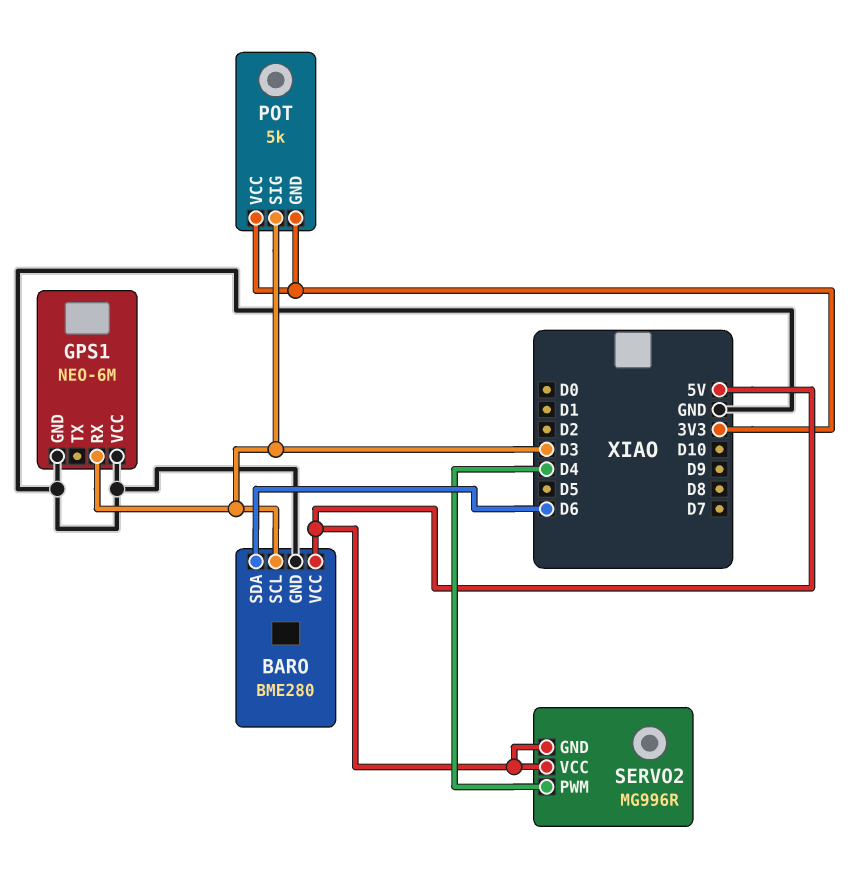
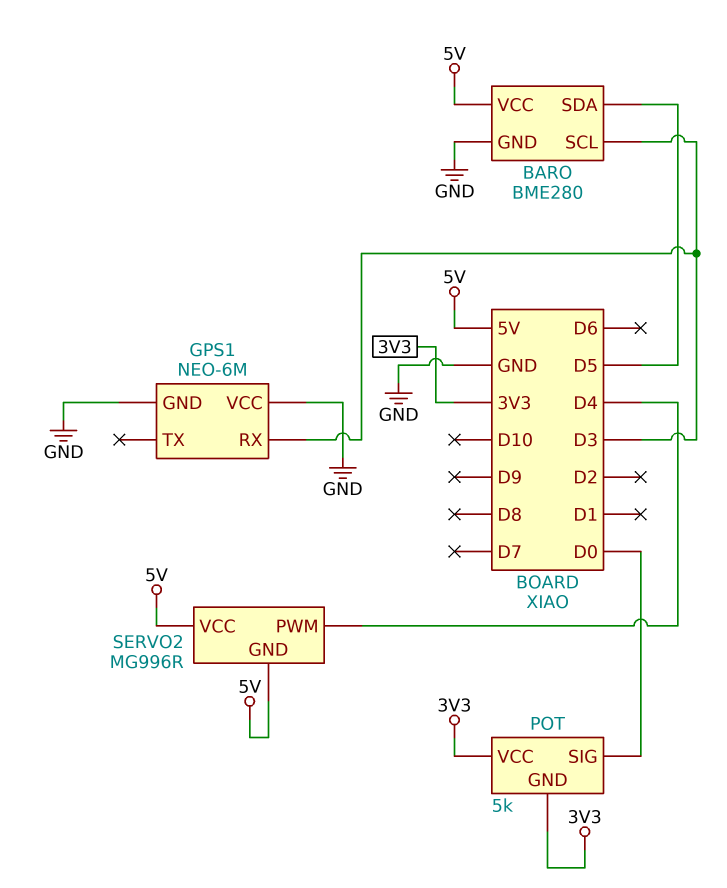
BARO pin SDA: D6 -> D5
POT pin SIG: D3 -> D0

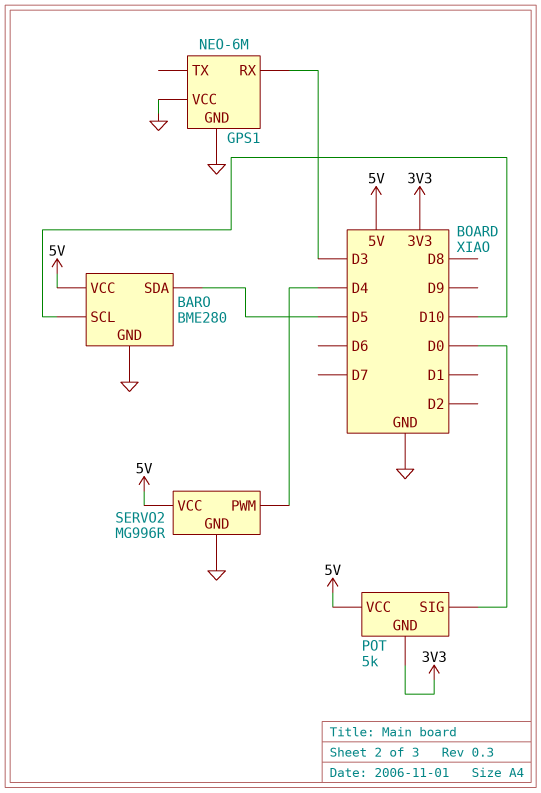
BARO pin SCL: D3 -> D10
POT pin VCC: 3V3 -> 5V
SERVO2 pin GND: 5V -> GND

